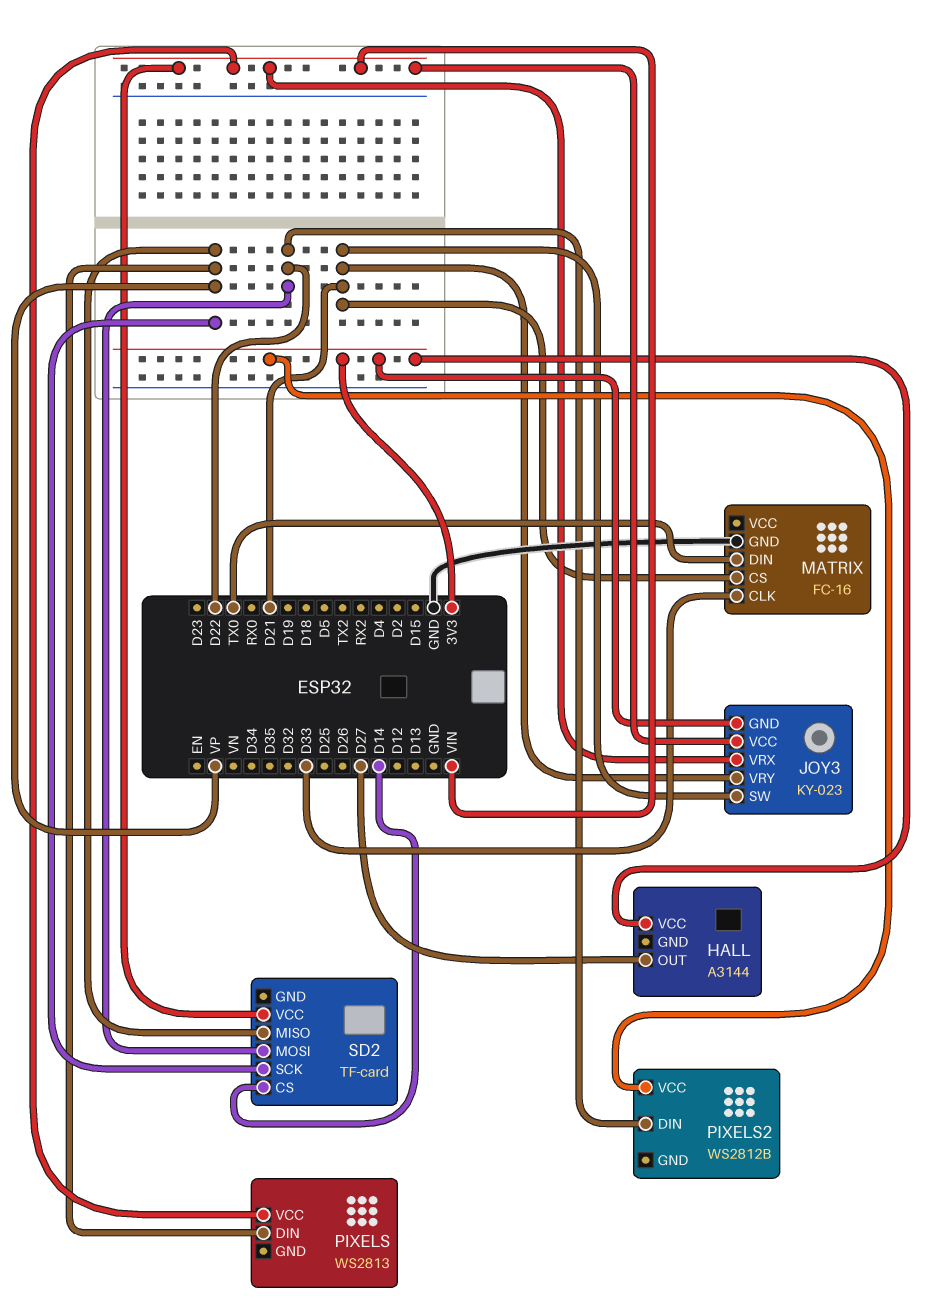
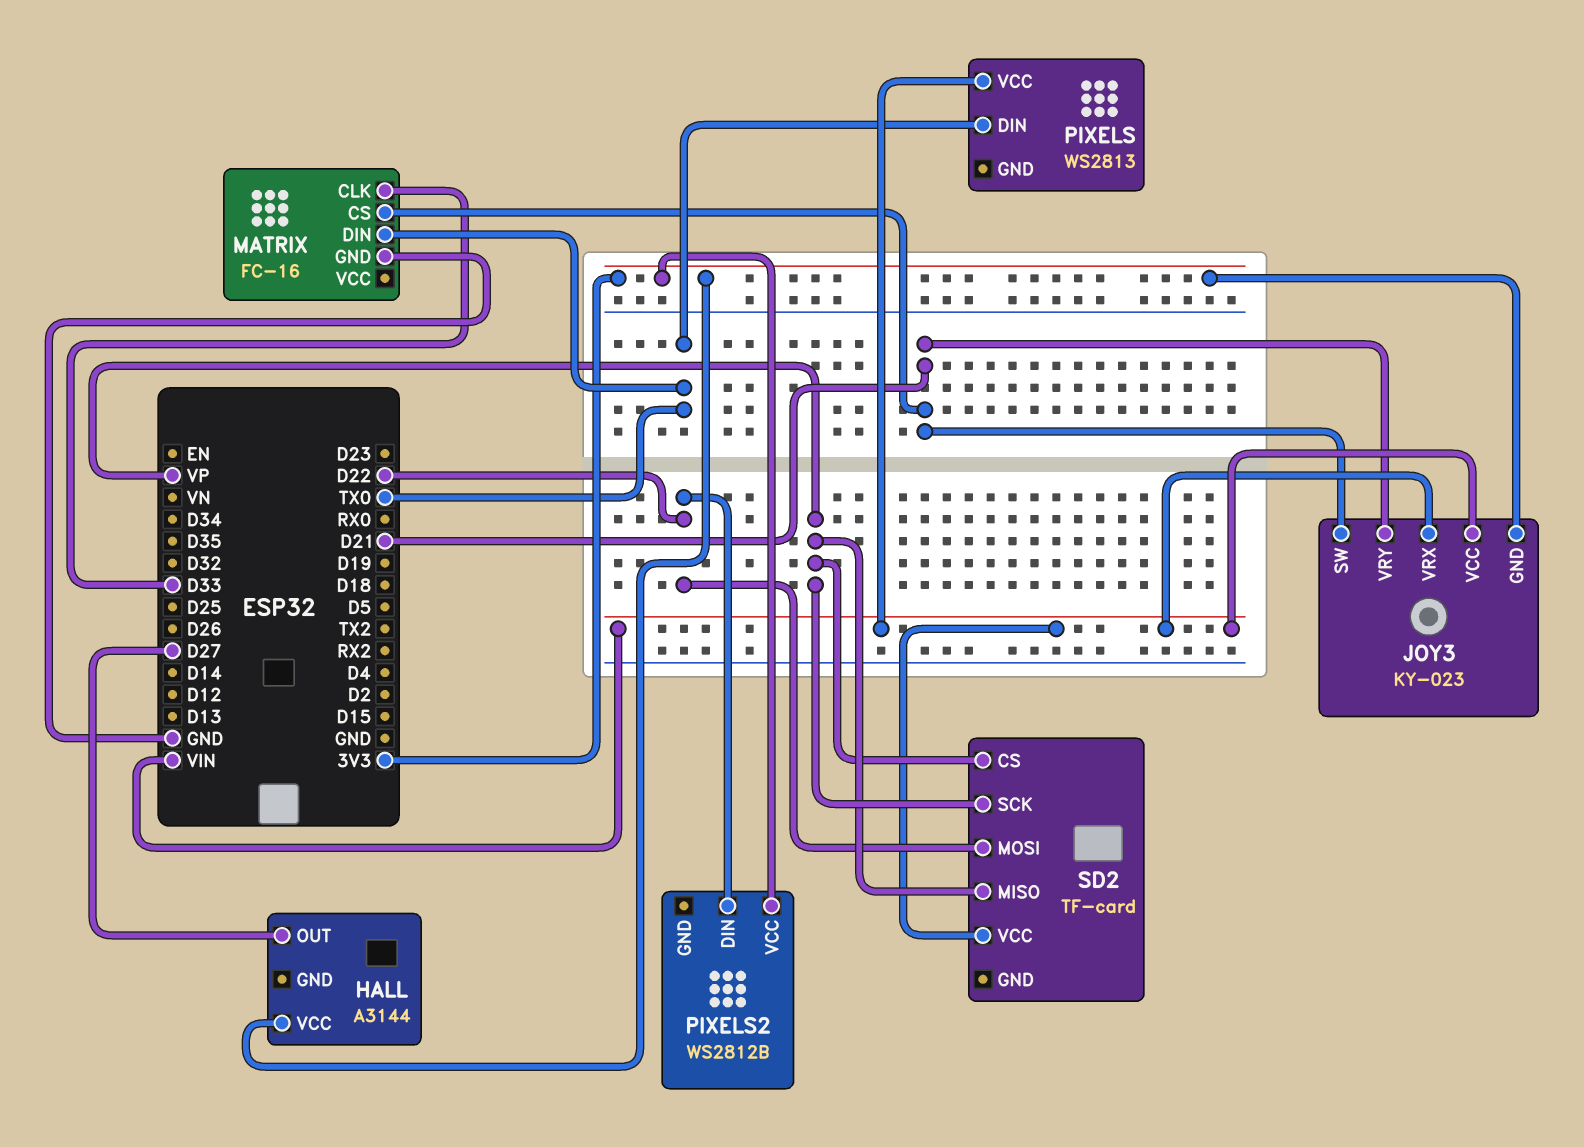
PIXELS pin DIN: VP -> TX0
SD2 pin CS: D14 -> VP

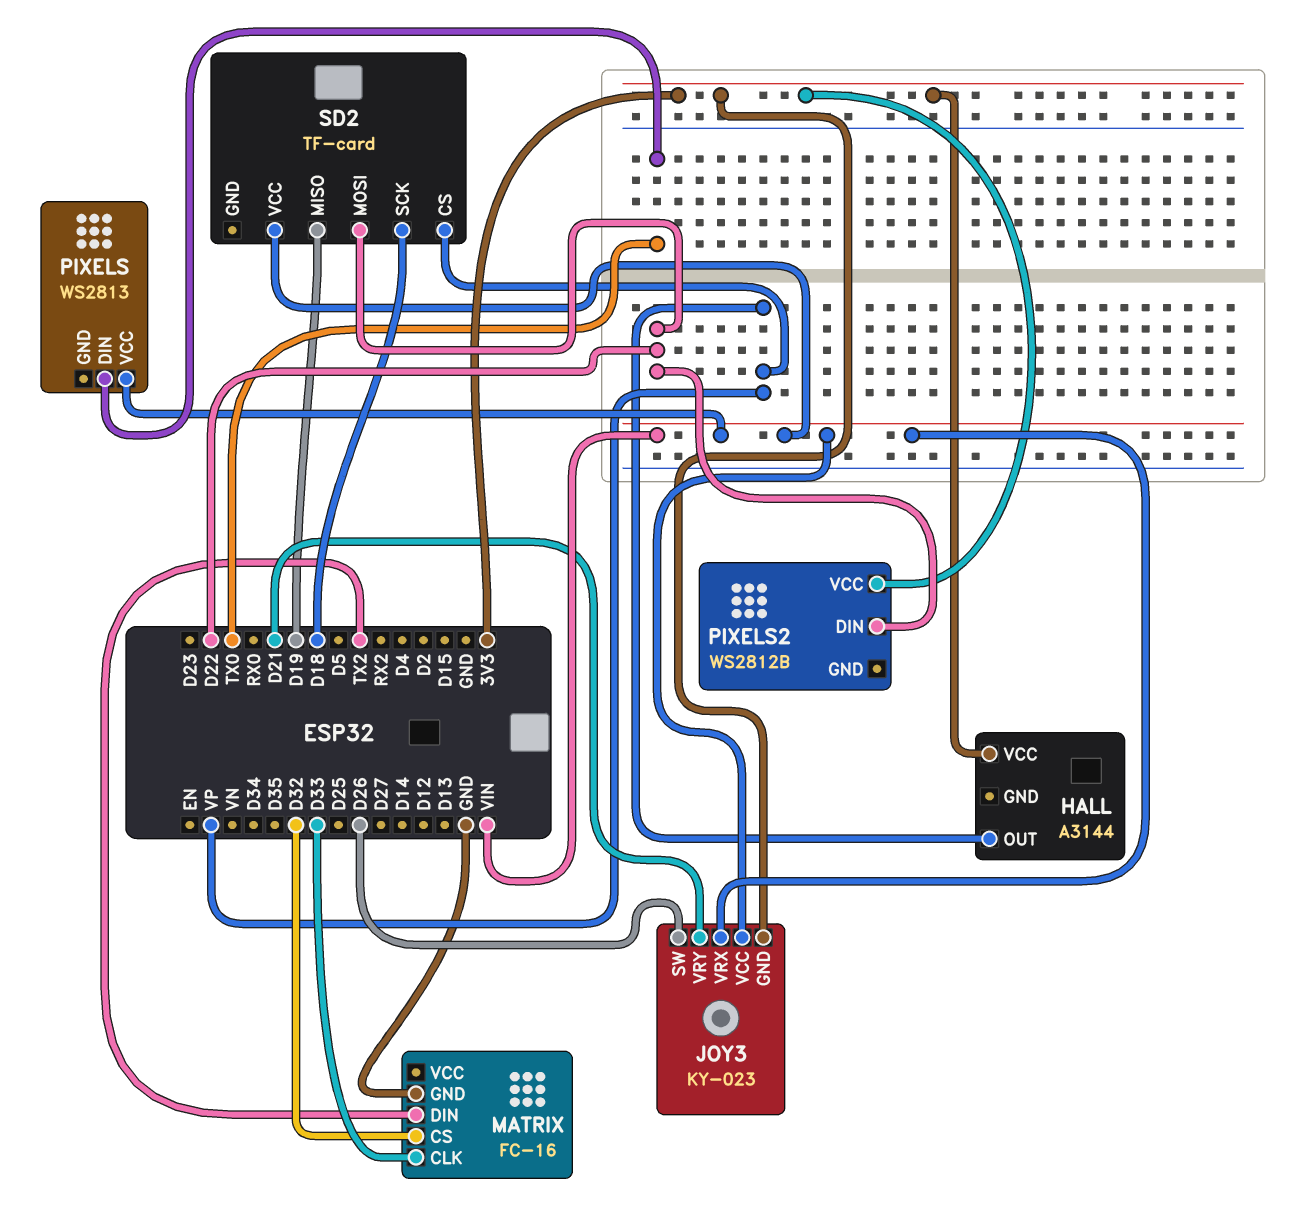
HALL pin OUT: D27 -> VP
JOY3 pin SW: D21 -> D26
MATRIX pin CS: D21 -> D32
MATRIX pin DIN: TX0 -> TX2
SD2 pin MISO: VP -> D19
SD2 pin SCK: VP -> D18

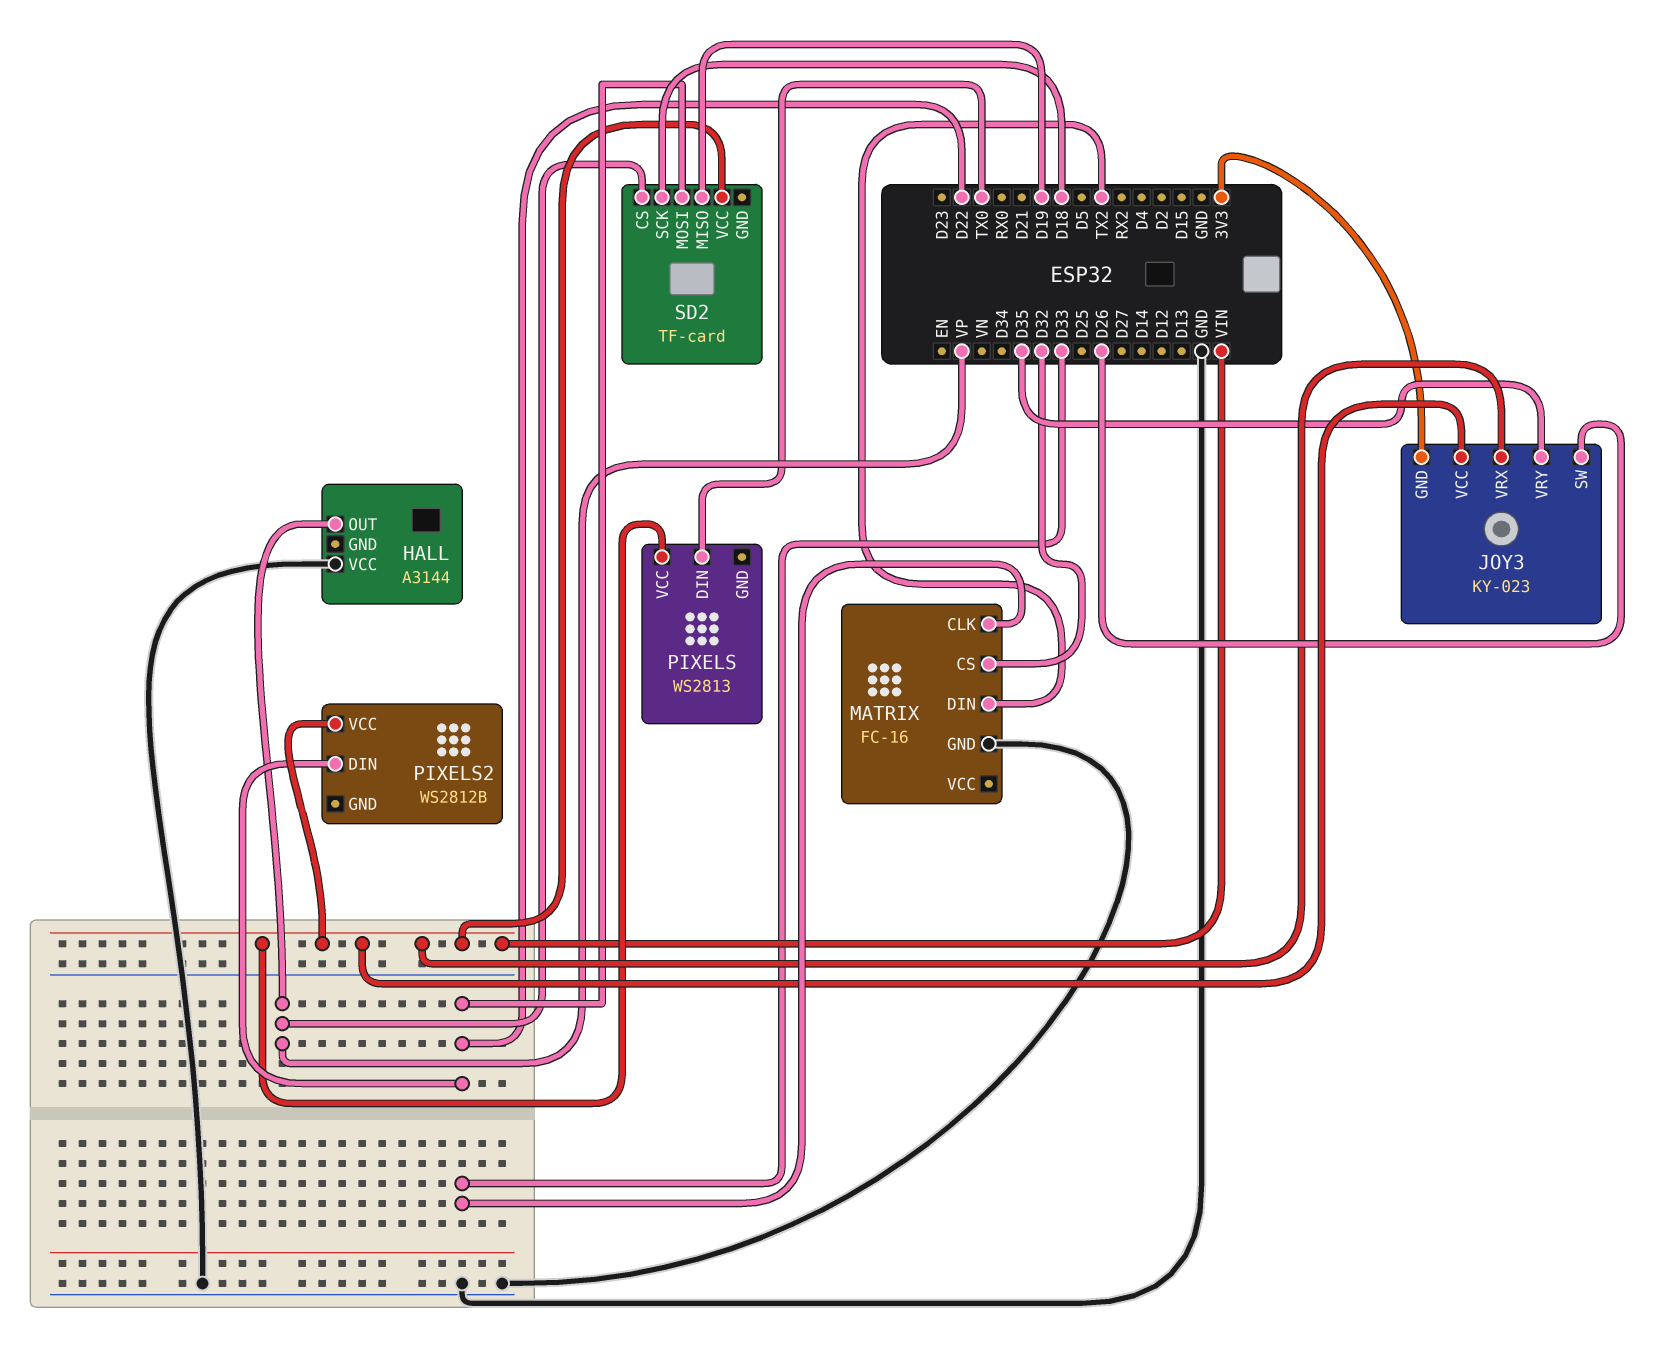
HALL pin VCC: 3V3 -> GND
JOY3 pin VRY: D21 -> D35
PIXELS2 pin VCC: 3V3 -> VIN

